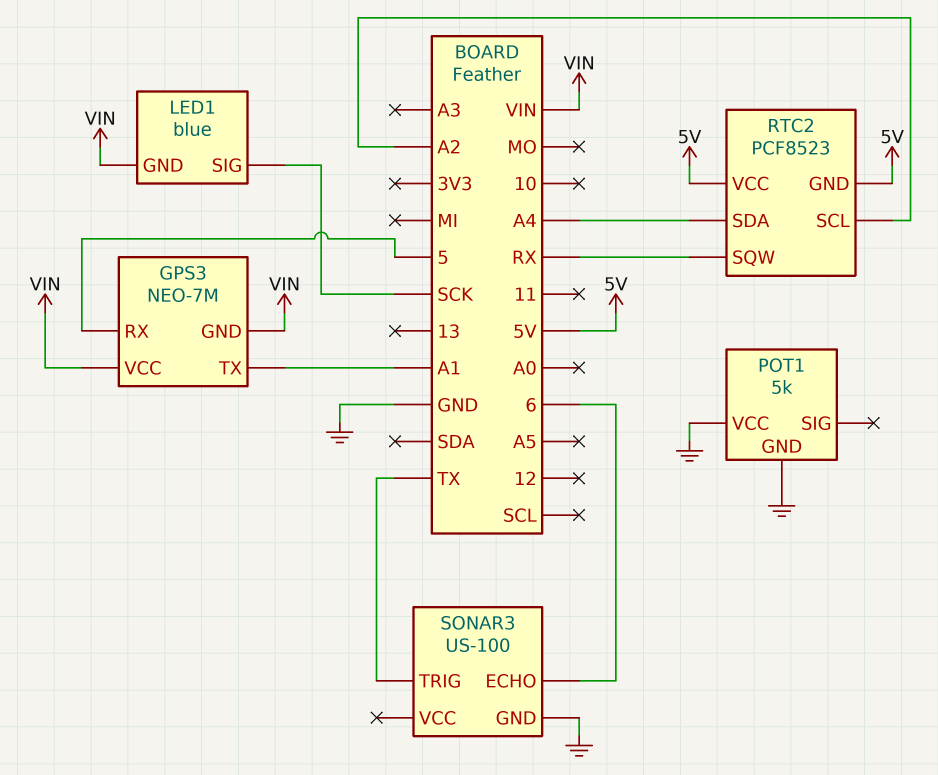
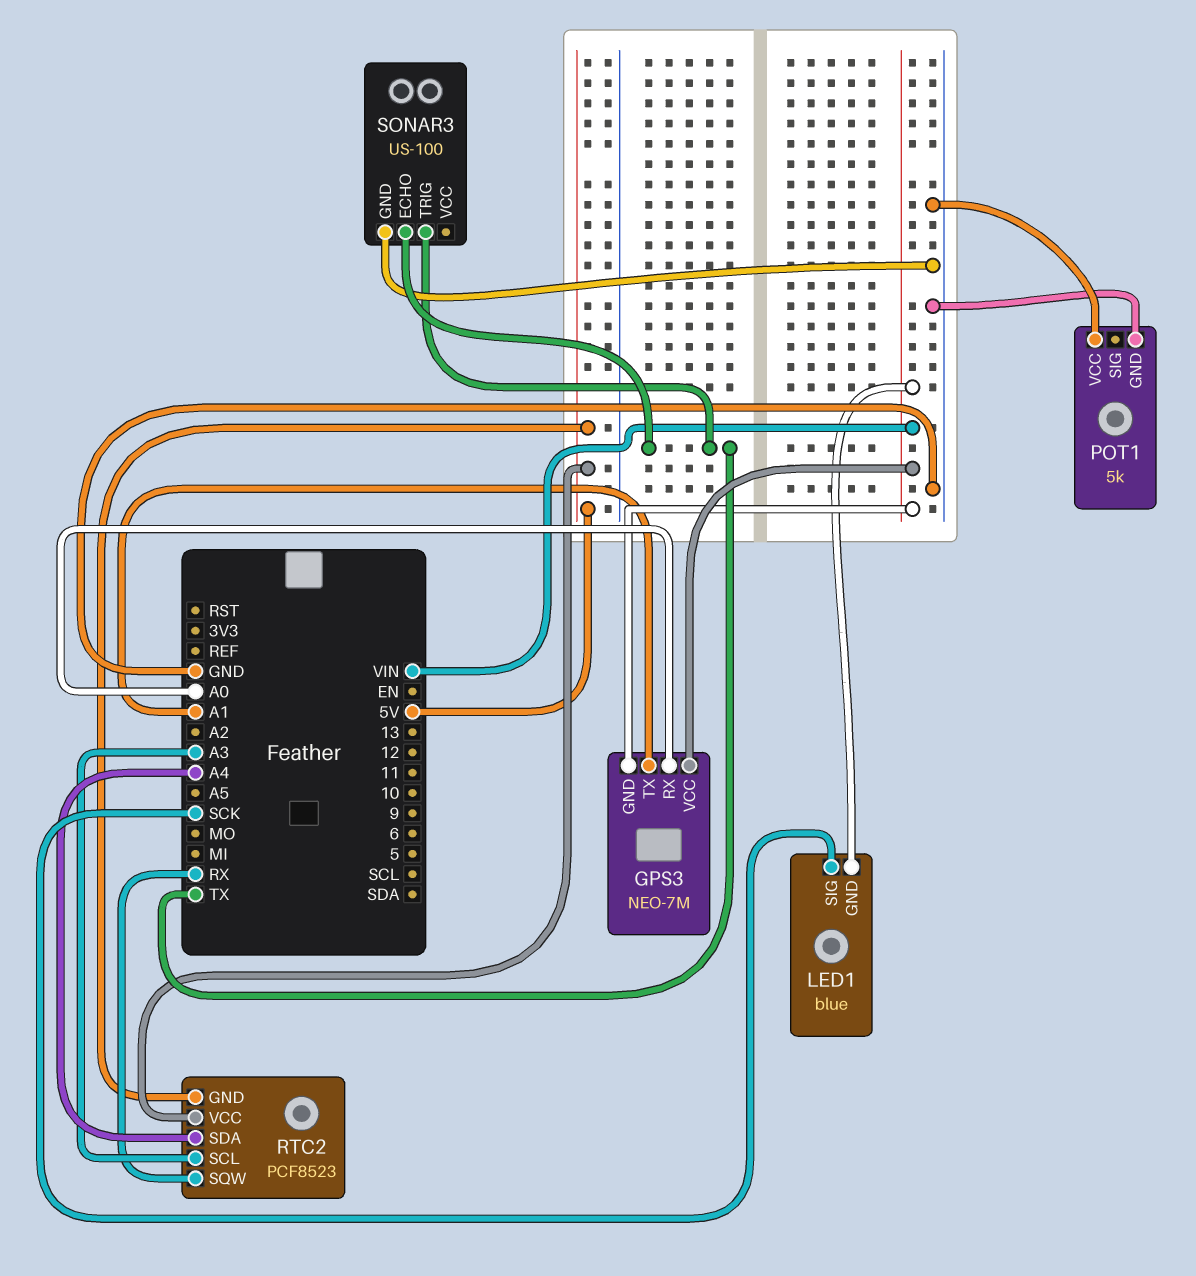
GPS3 pin RX: 5 -> A0
RTC2 pin SCL: A2 -> A3
SONAR3 pin ECHO: 6 -> TX

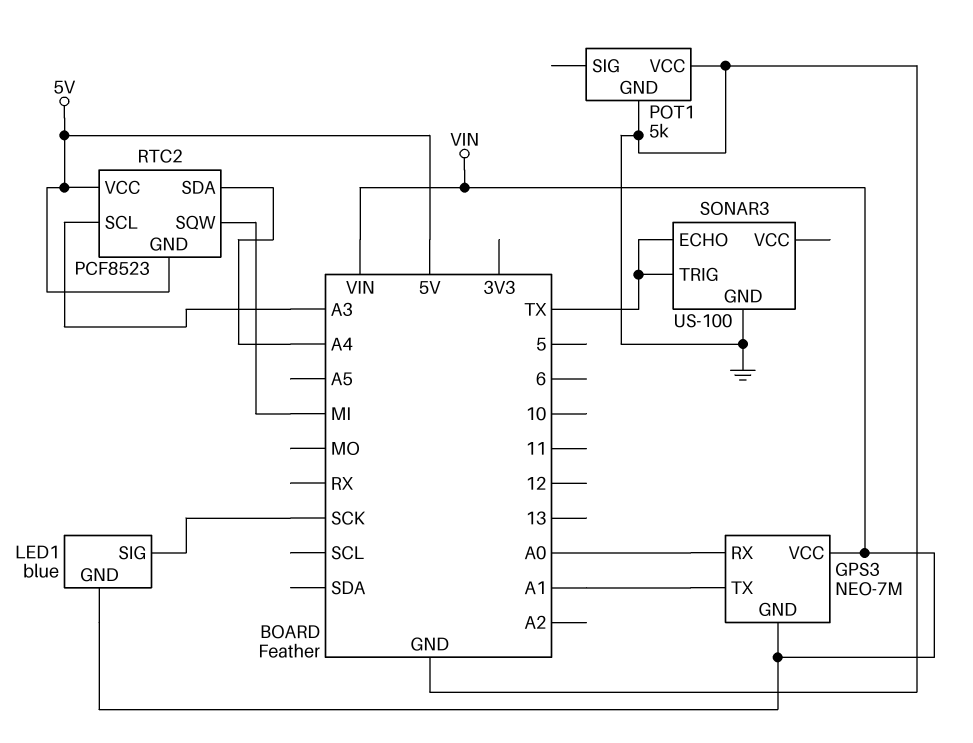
RTC2 pin SQW: RX -> MI

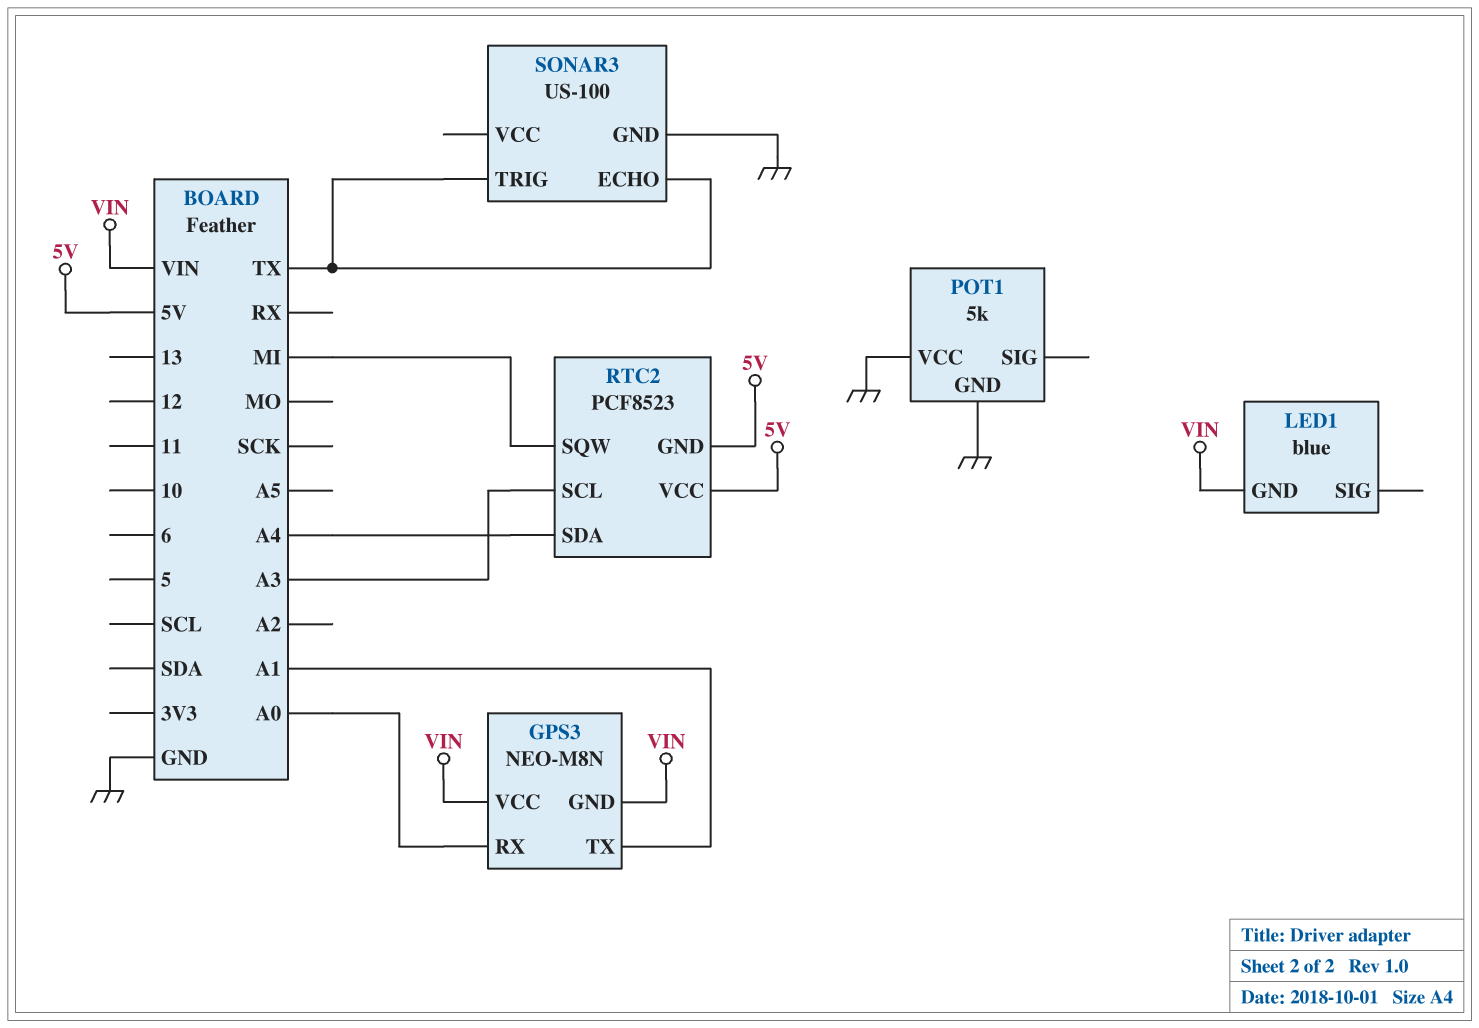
GPS3: NEO-7M -> NEO-M8N
LED1 pin SIG: SCK -> none

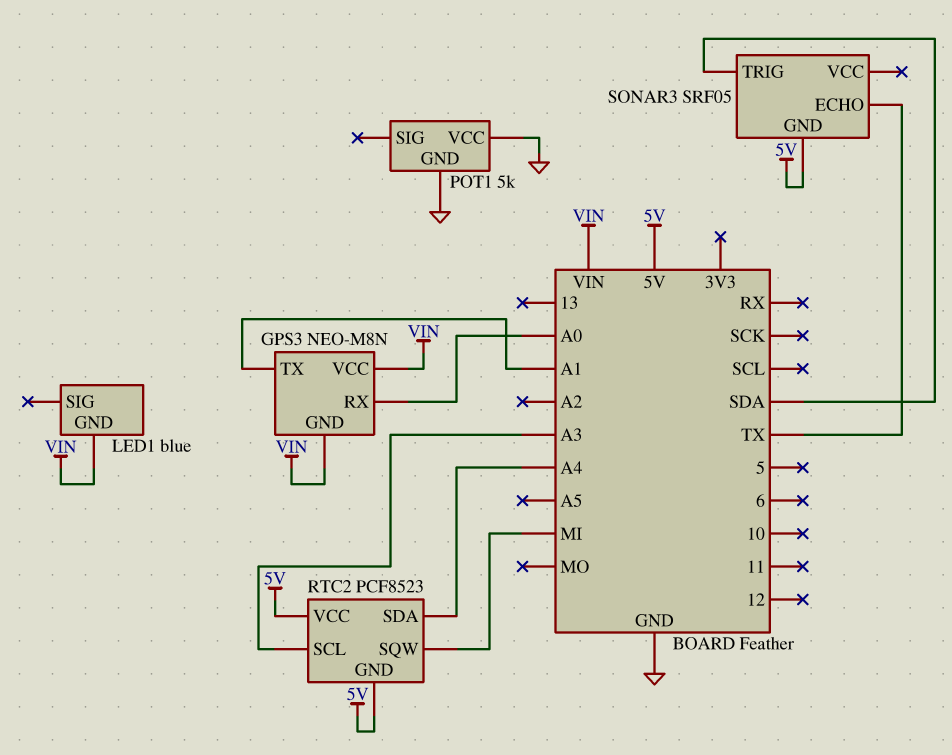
SONAR3: US-100 -> SRF05
SONAR3 pin GND: GND -> 5V
SONAR3 pin TRIG: TX -> SDA

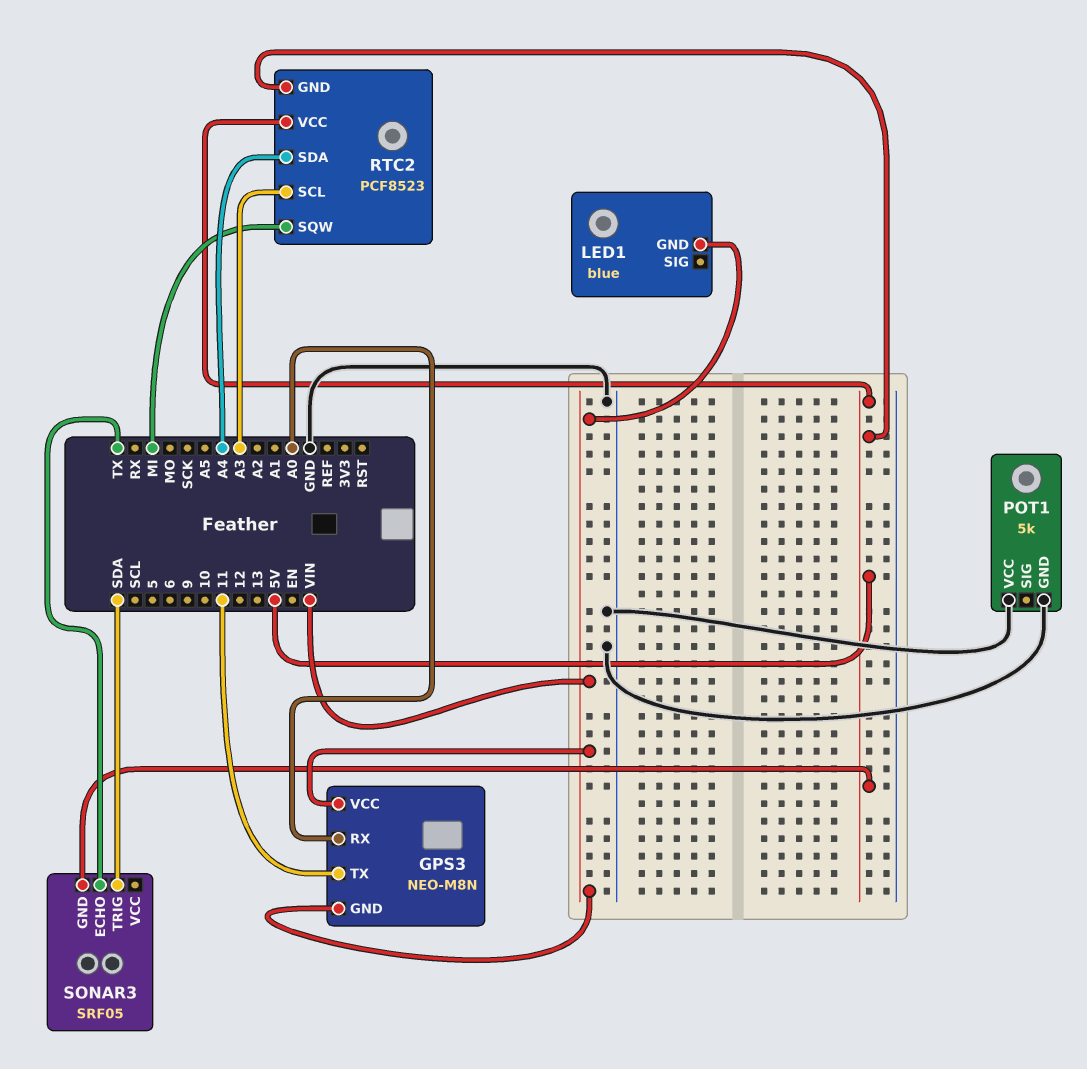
GPS3 pin TX: A1 -> 11

